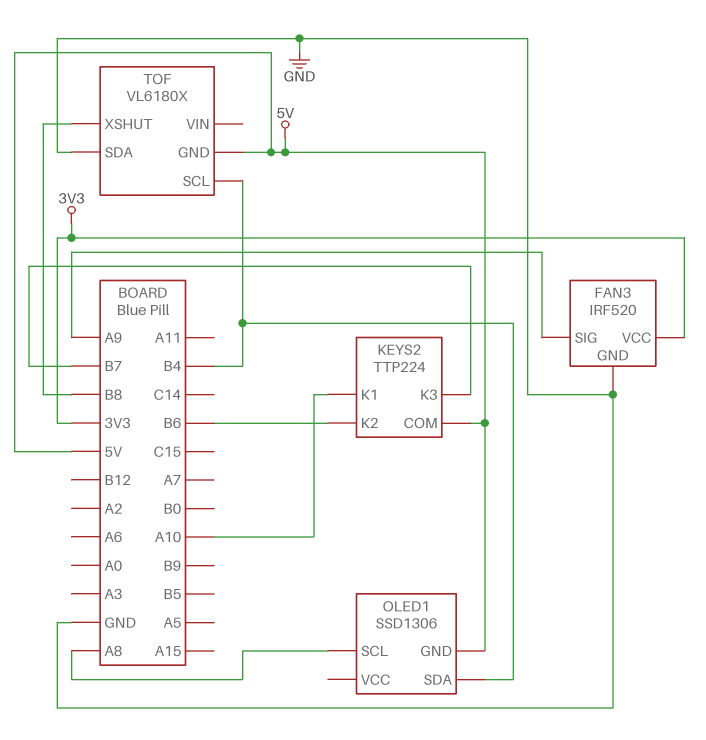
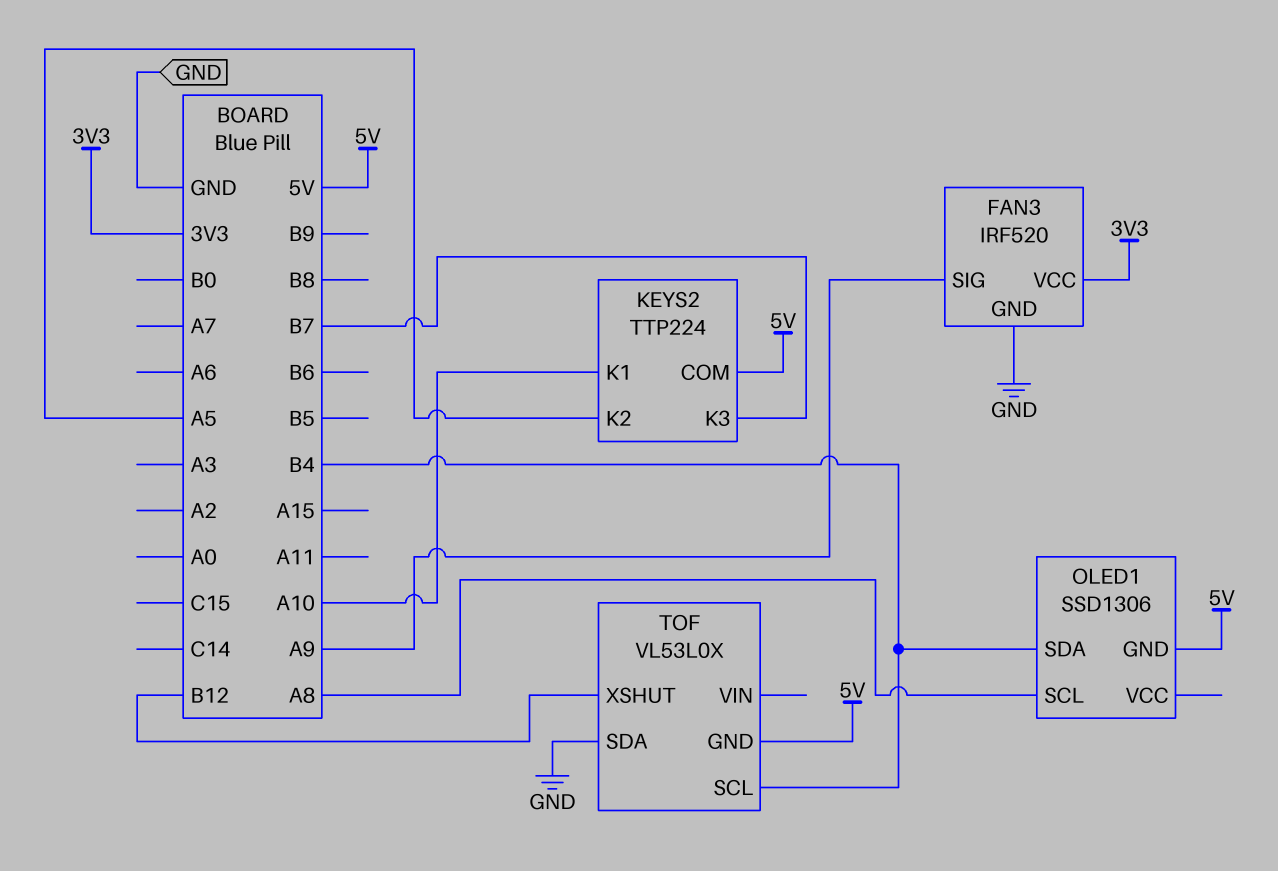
KEYS2 pin K2: B6 -> A5
TOF: VL6180X -> VL53L0X
TOF pin XSHUT: B8 -> B12

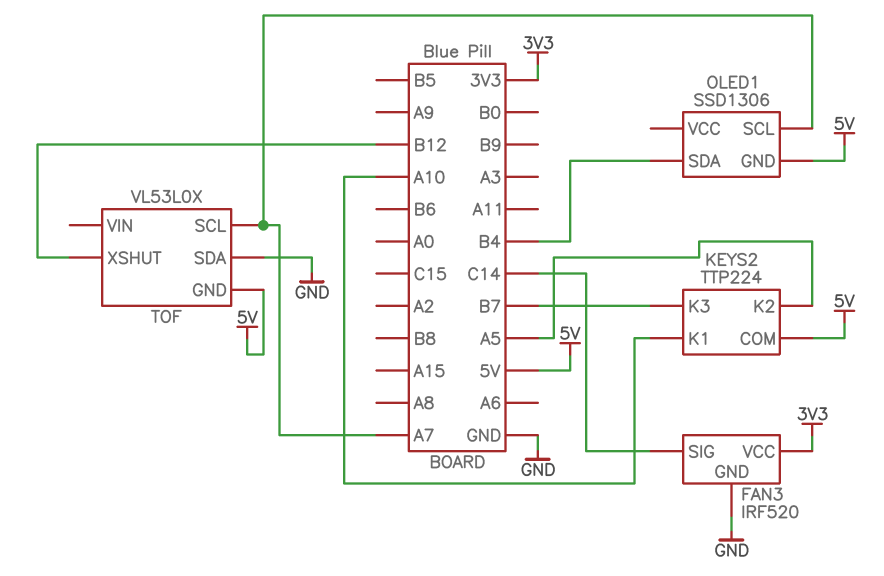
FAN3 pin SIG: A9 -> C14
OLED1 pin SCL: A8 -> A7
TOF pin SCL: B4 -> A7

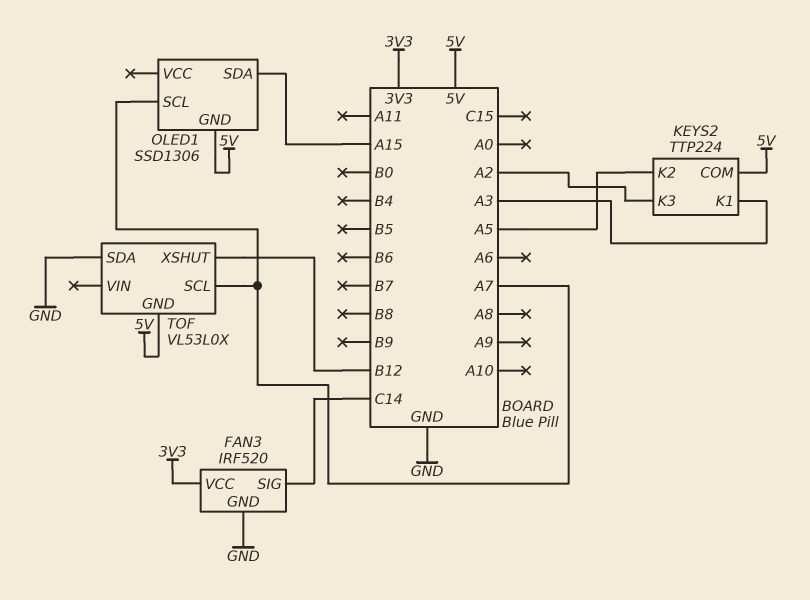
KEYS2 pin K1: A10 -> A3
KEYS2 pin K3: B7 -> A2
OLED1 pin SDA: B4 -> A15

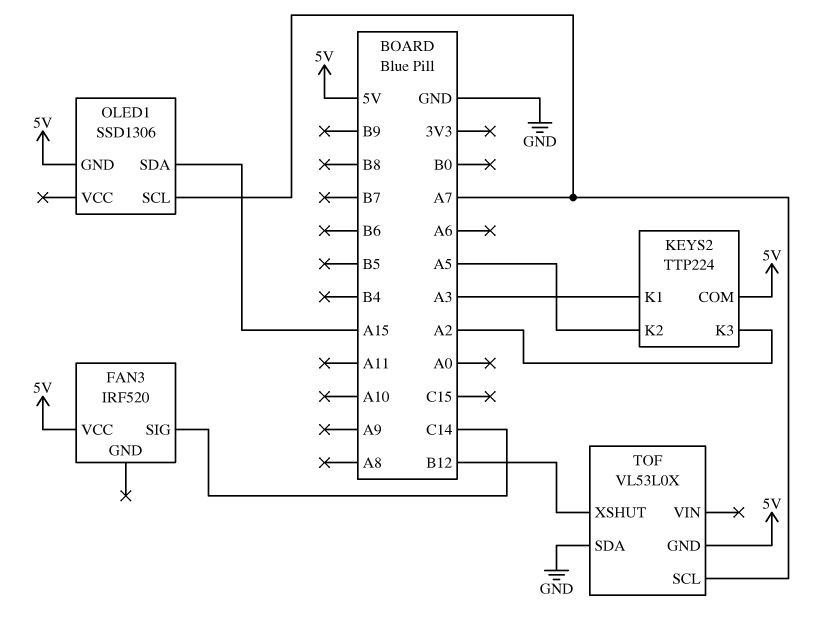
FAN3 pin GND: GND -> none
FAN3 pin VCC: 3V3 -> 5V

